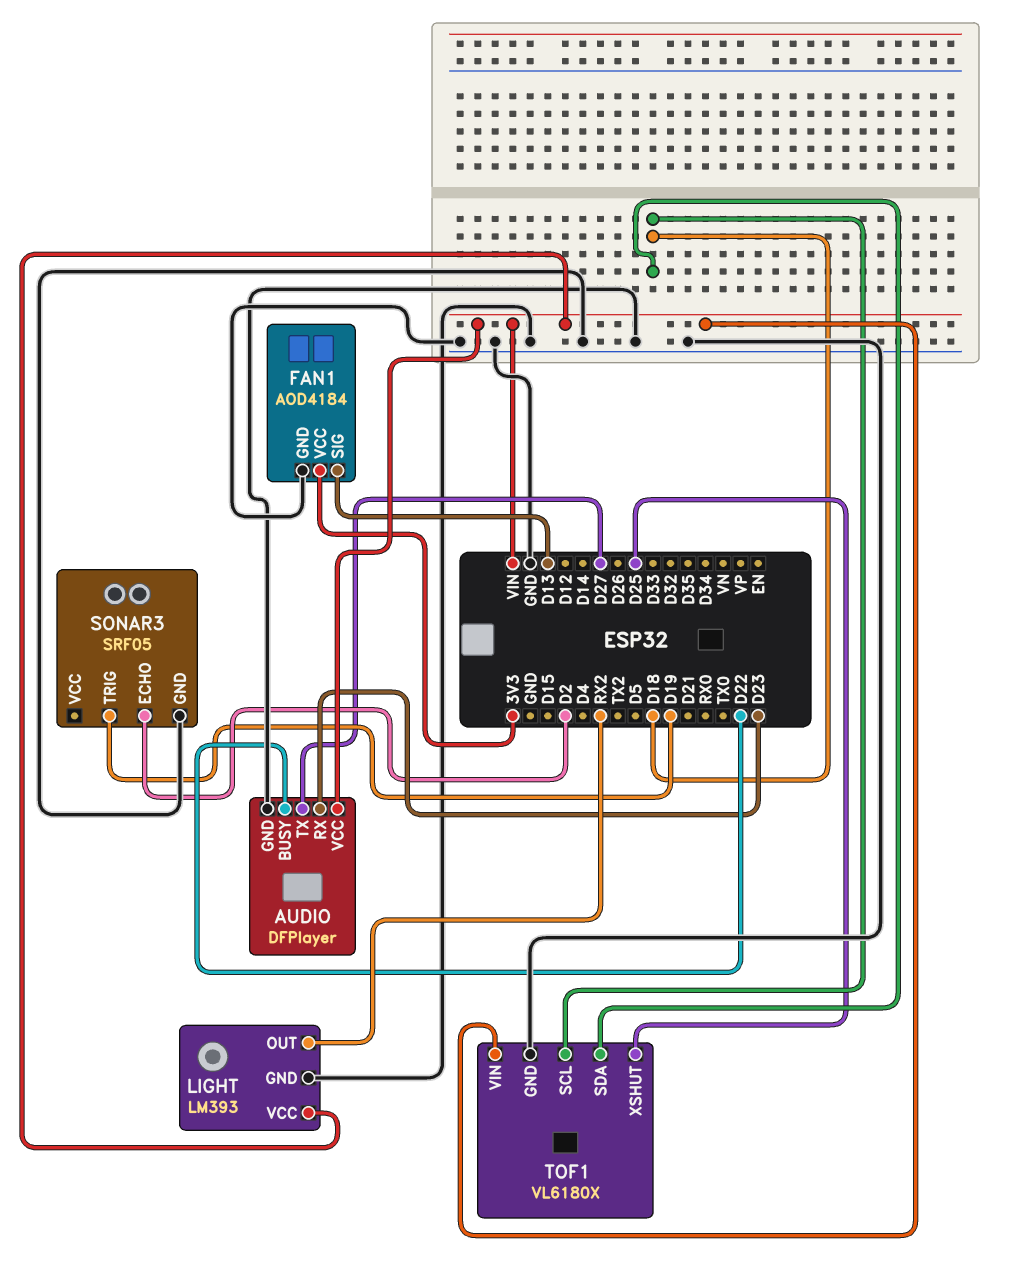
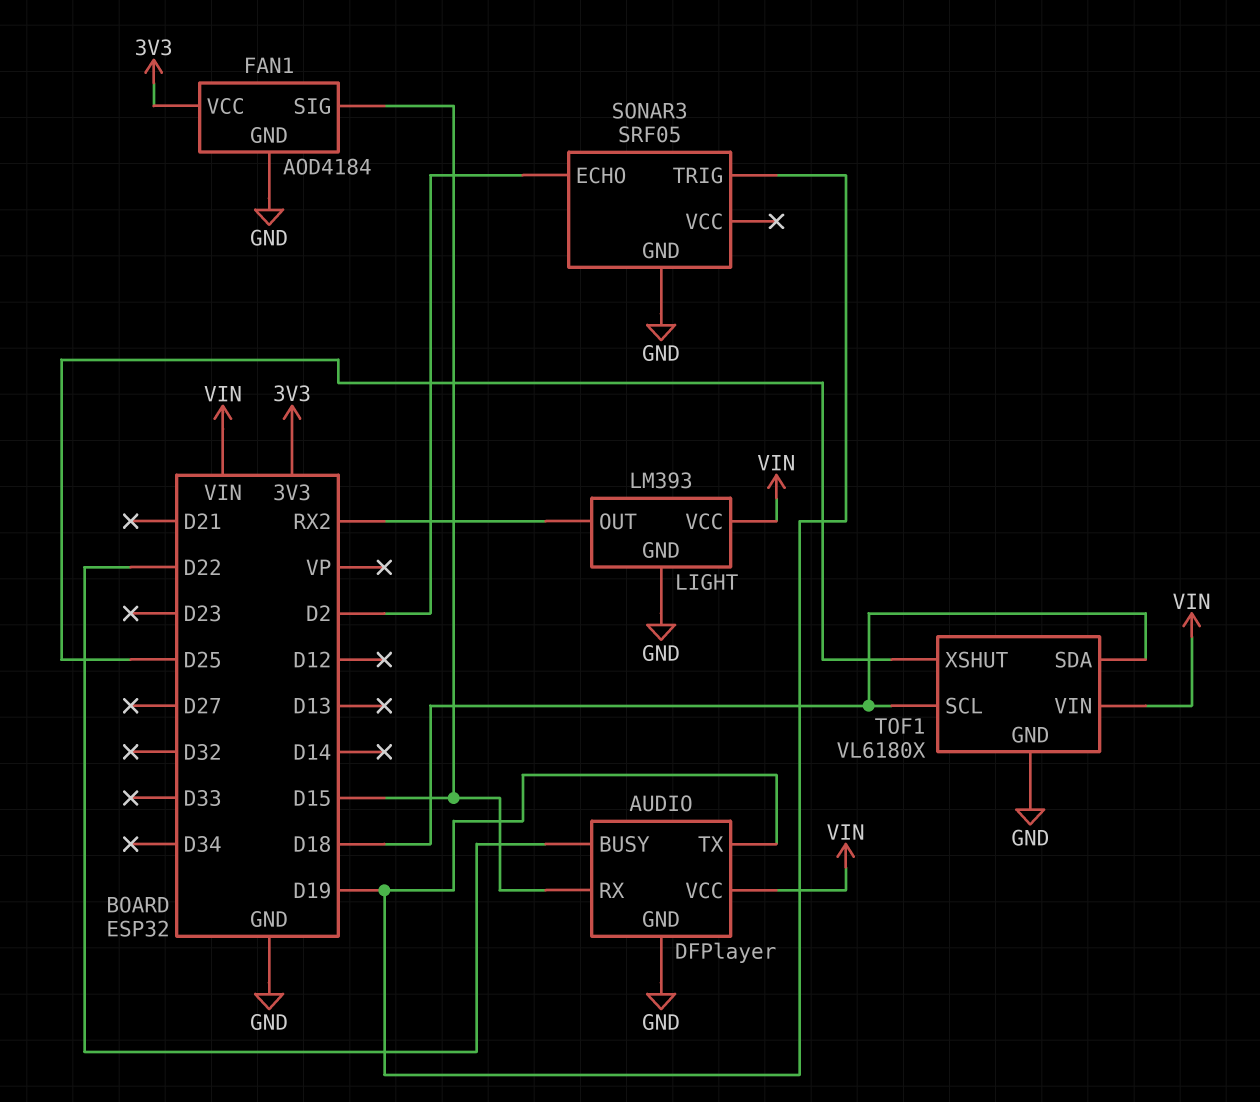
AUDIO pin RX: D23 -> D15
AUDIO pin TX: D27 -> D19
FAN1 pin SIG: D13 -> D15

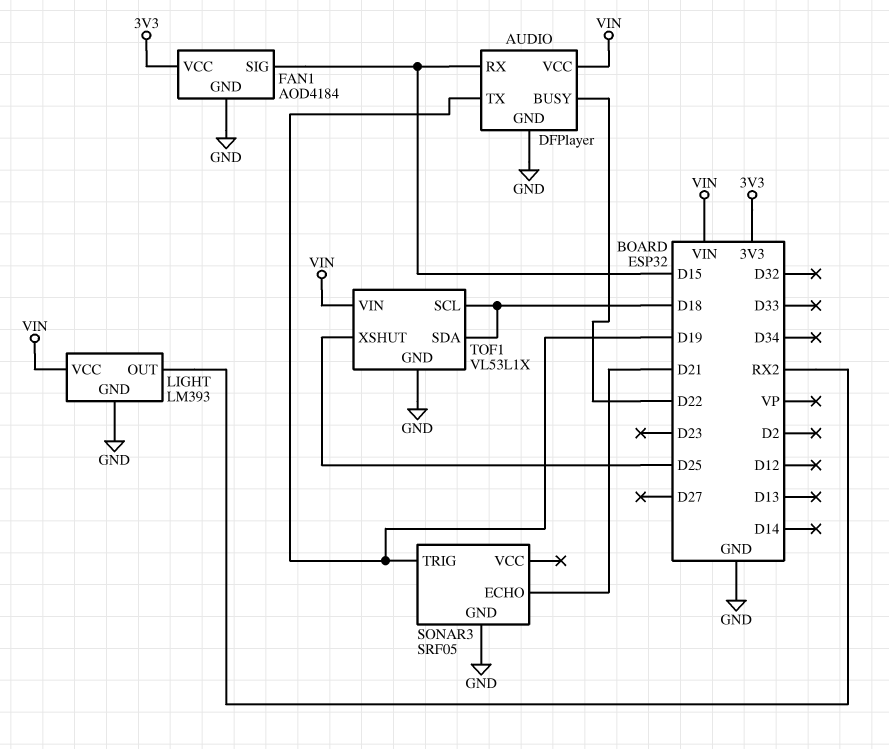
SONAR3 pin ECHO: D2 -> D21
TOF1: VL6180X -> VL53L1X

